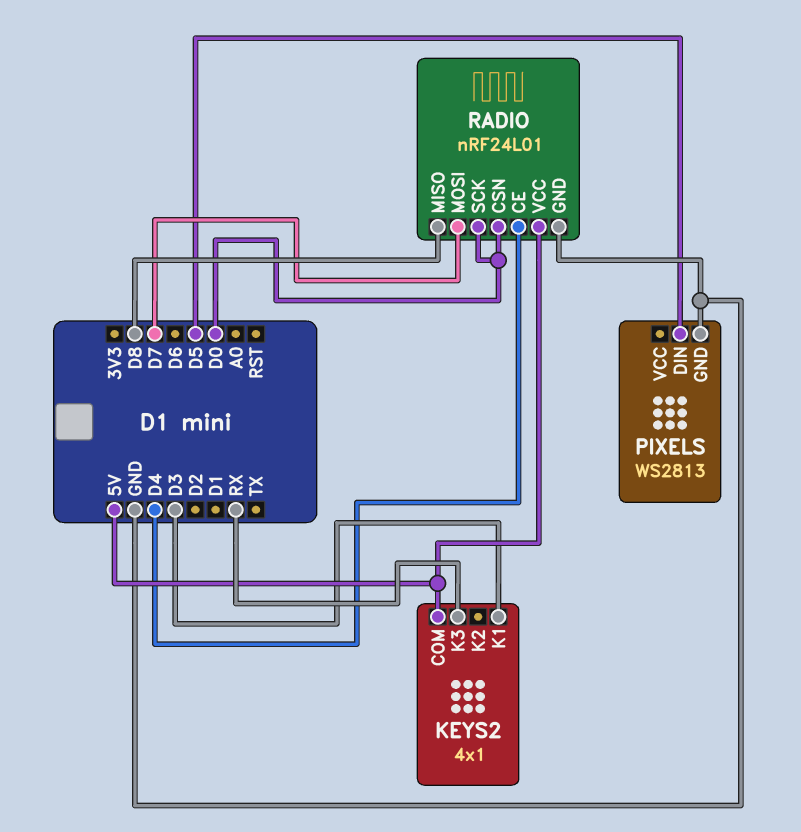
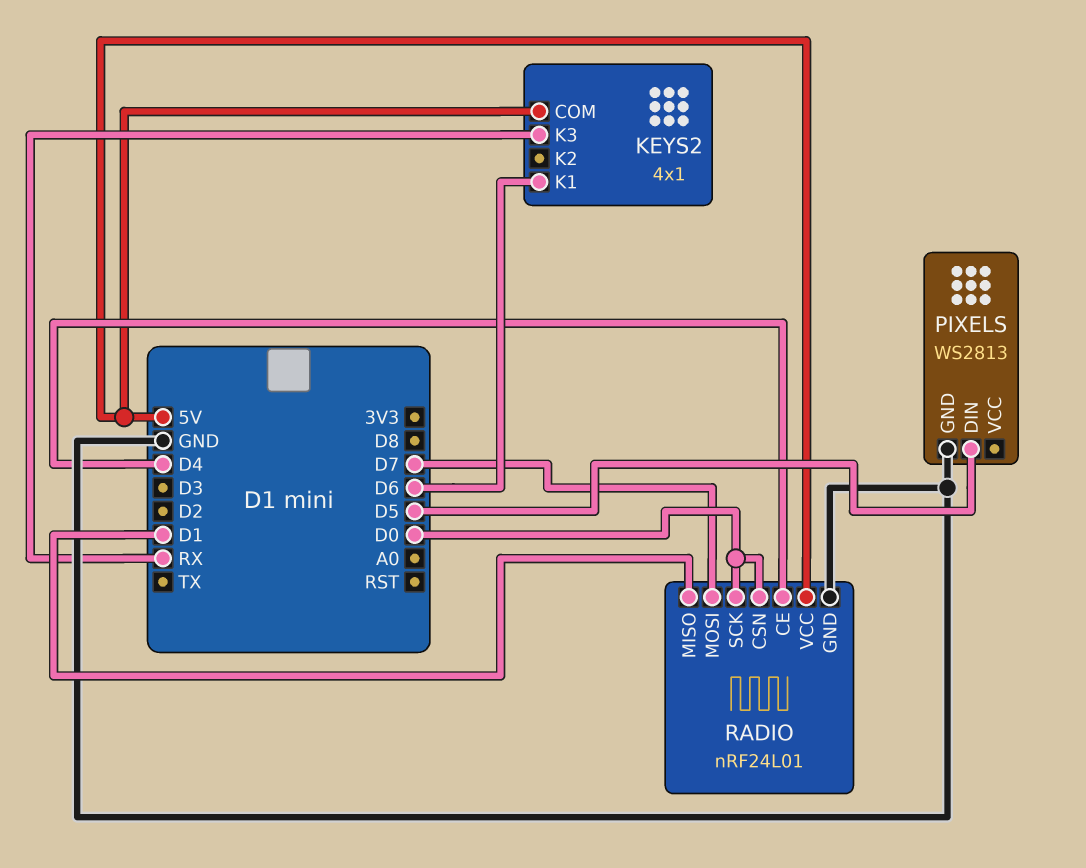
KEYS2 pin K1: D3 -> D6
RADIO pin MISO: D8 -> D1

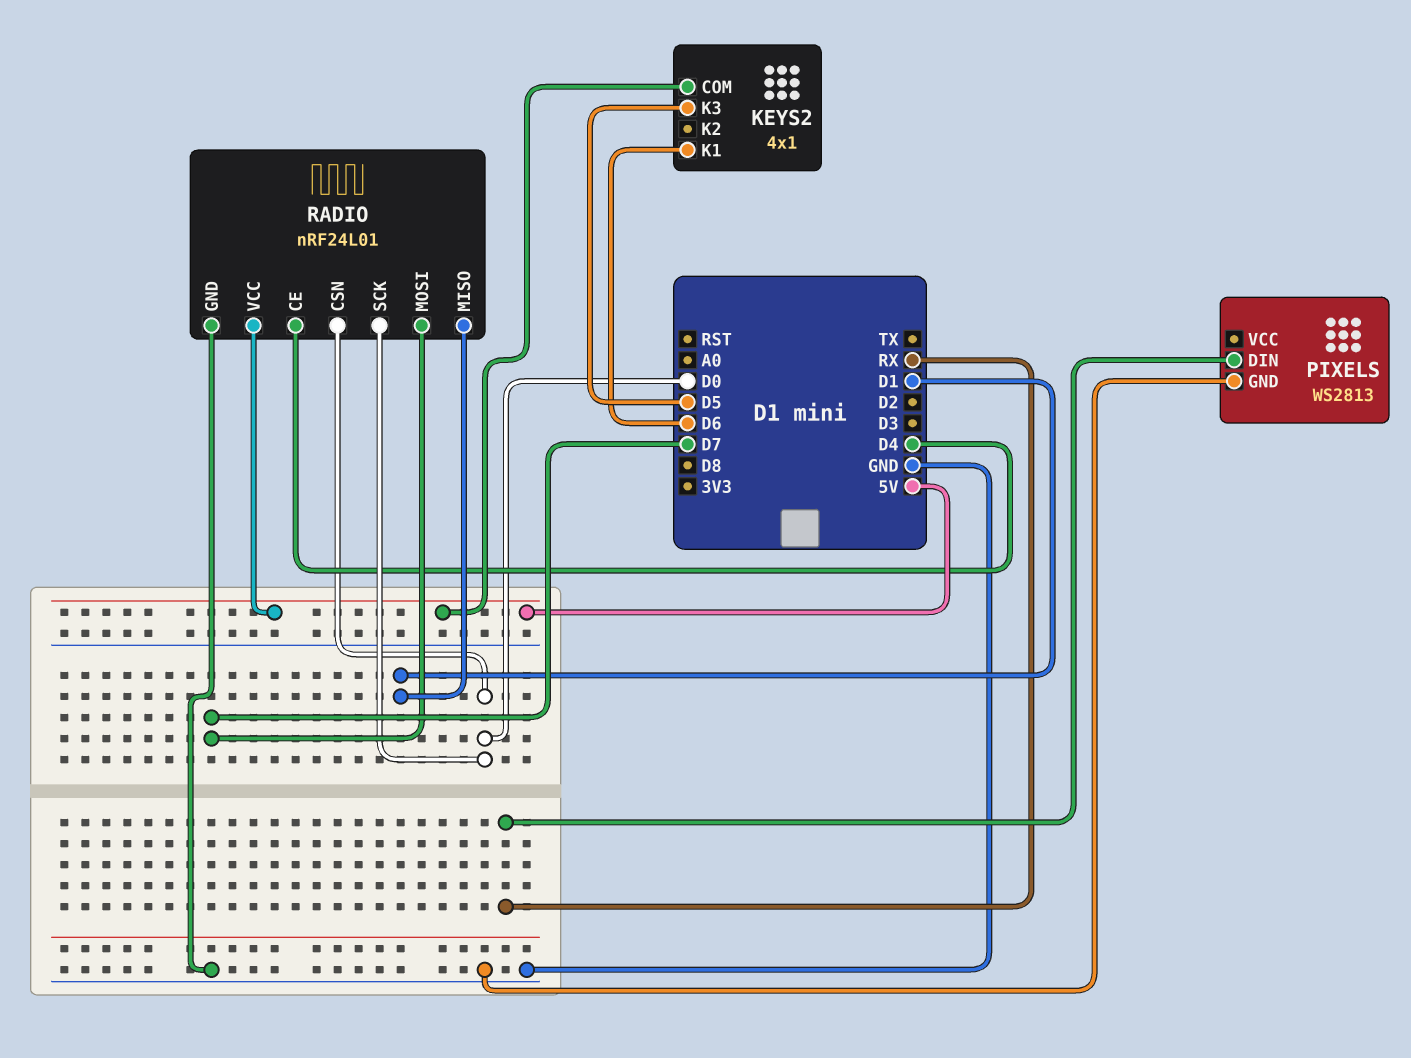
KEYS2 pin K3: RX -> D5
PIXELS pin DIN: D5 -> RX

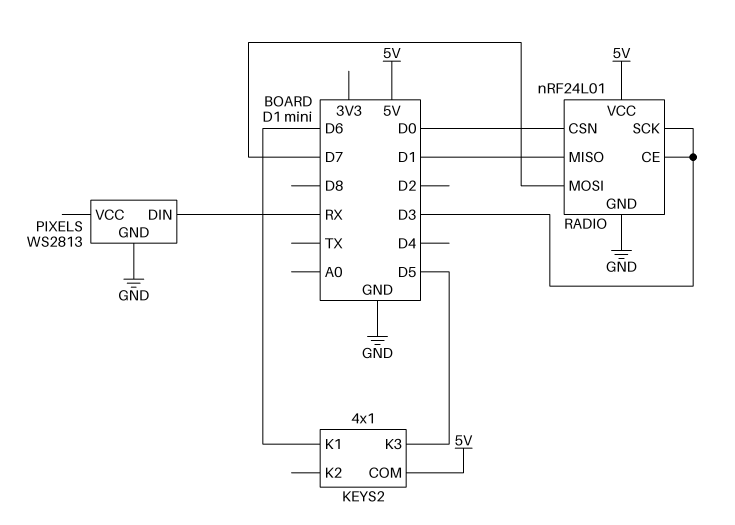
RADIO pin CE: D4 -> D3
RADIO pin SCK: D0 -> D3

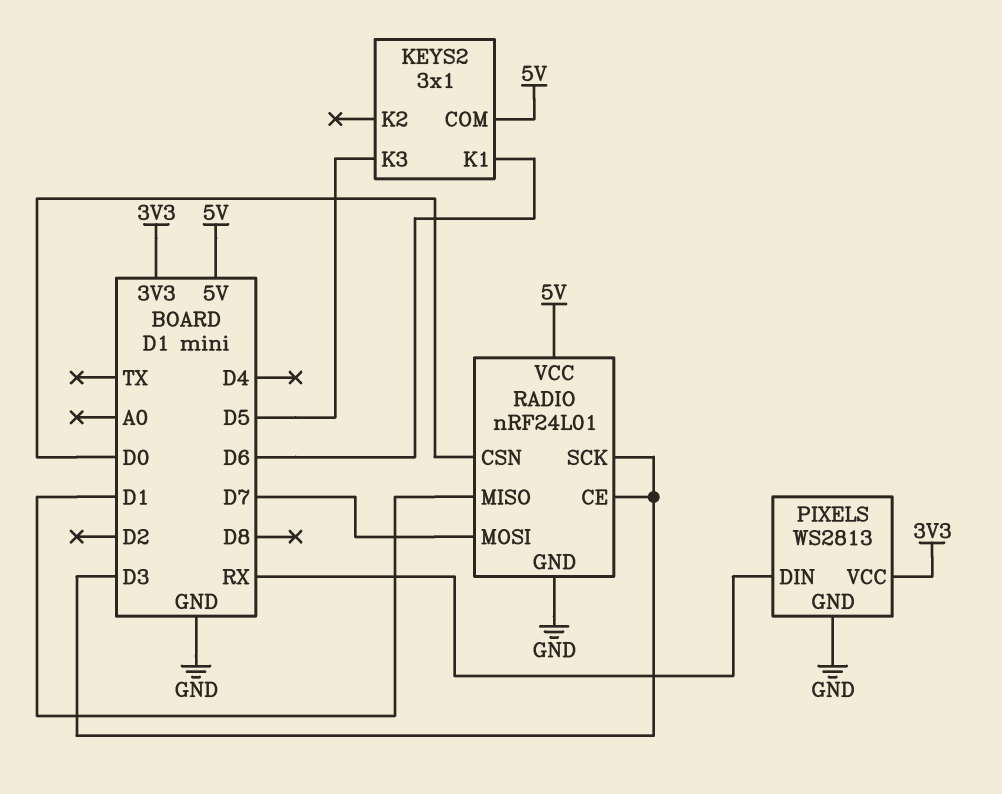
KEYS2: 4x1 -> 3x1
PIXELS pin VCC: none -> 3V3

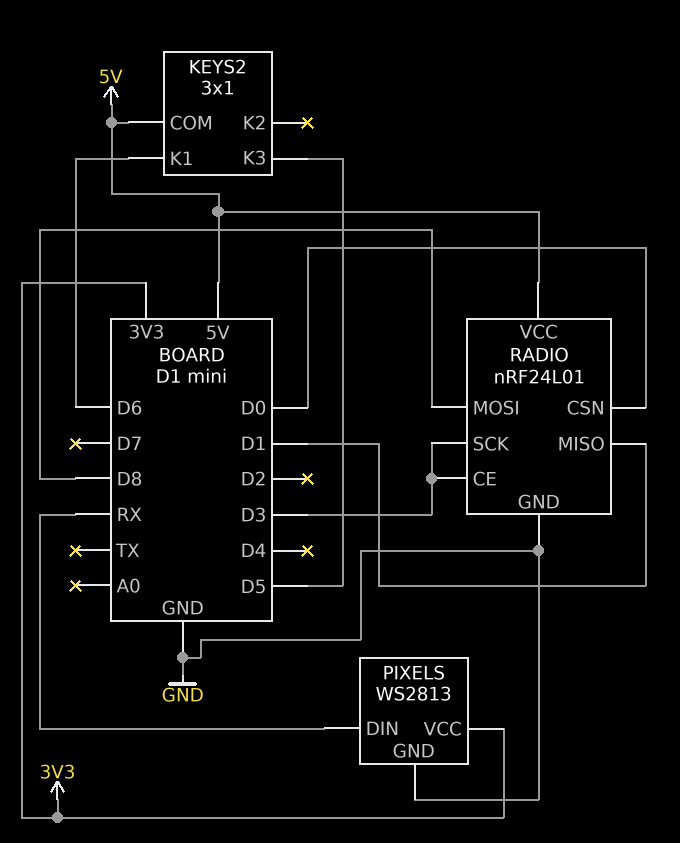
RADIO pin MOSI: D7 -> D8

